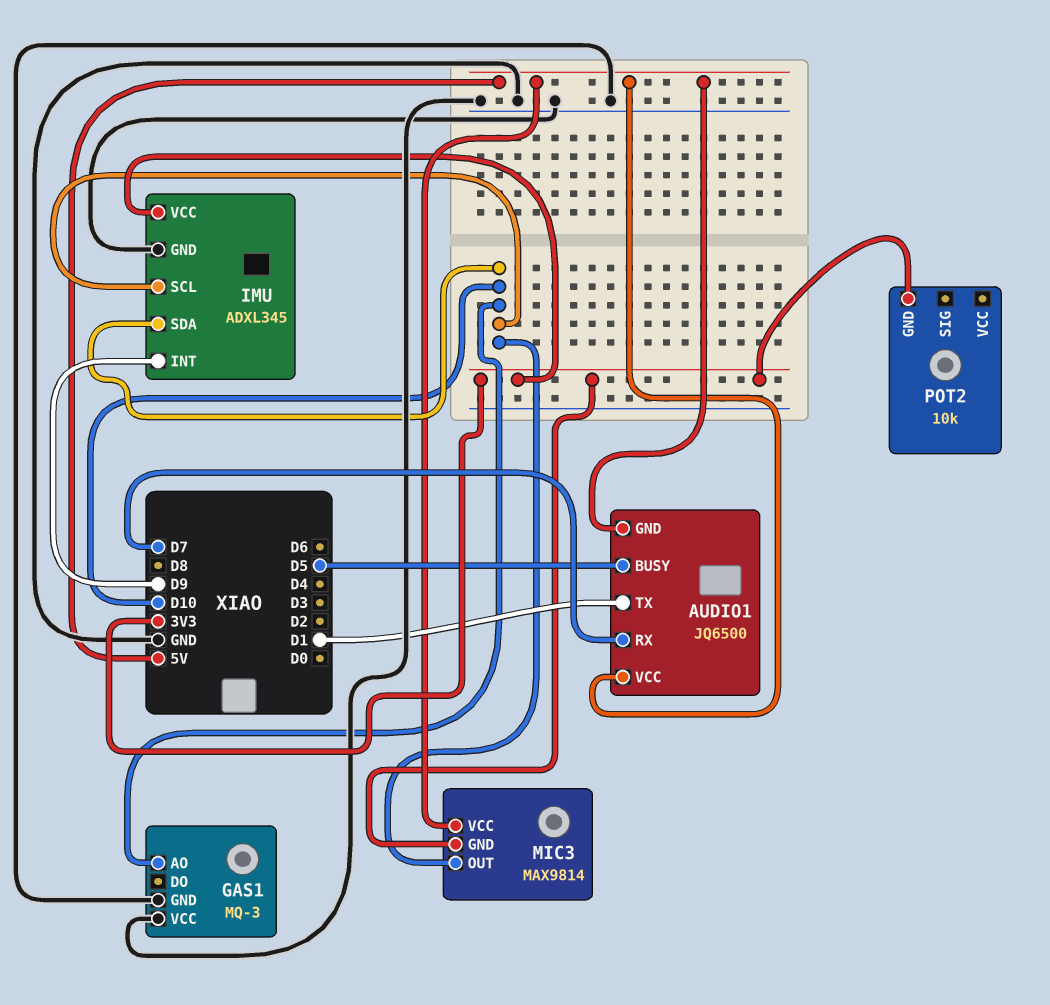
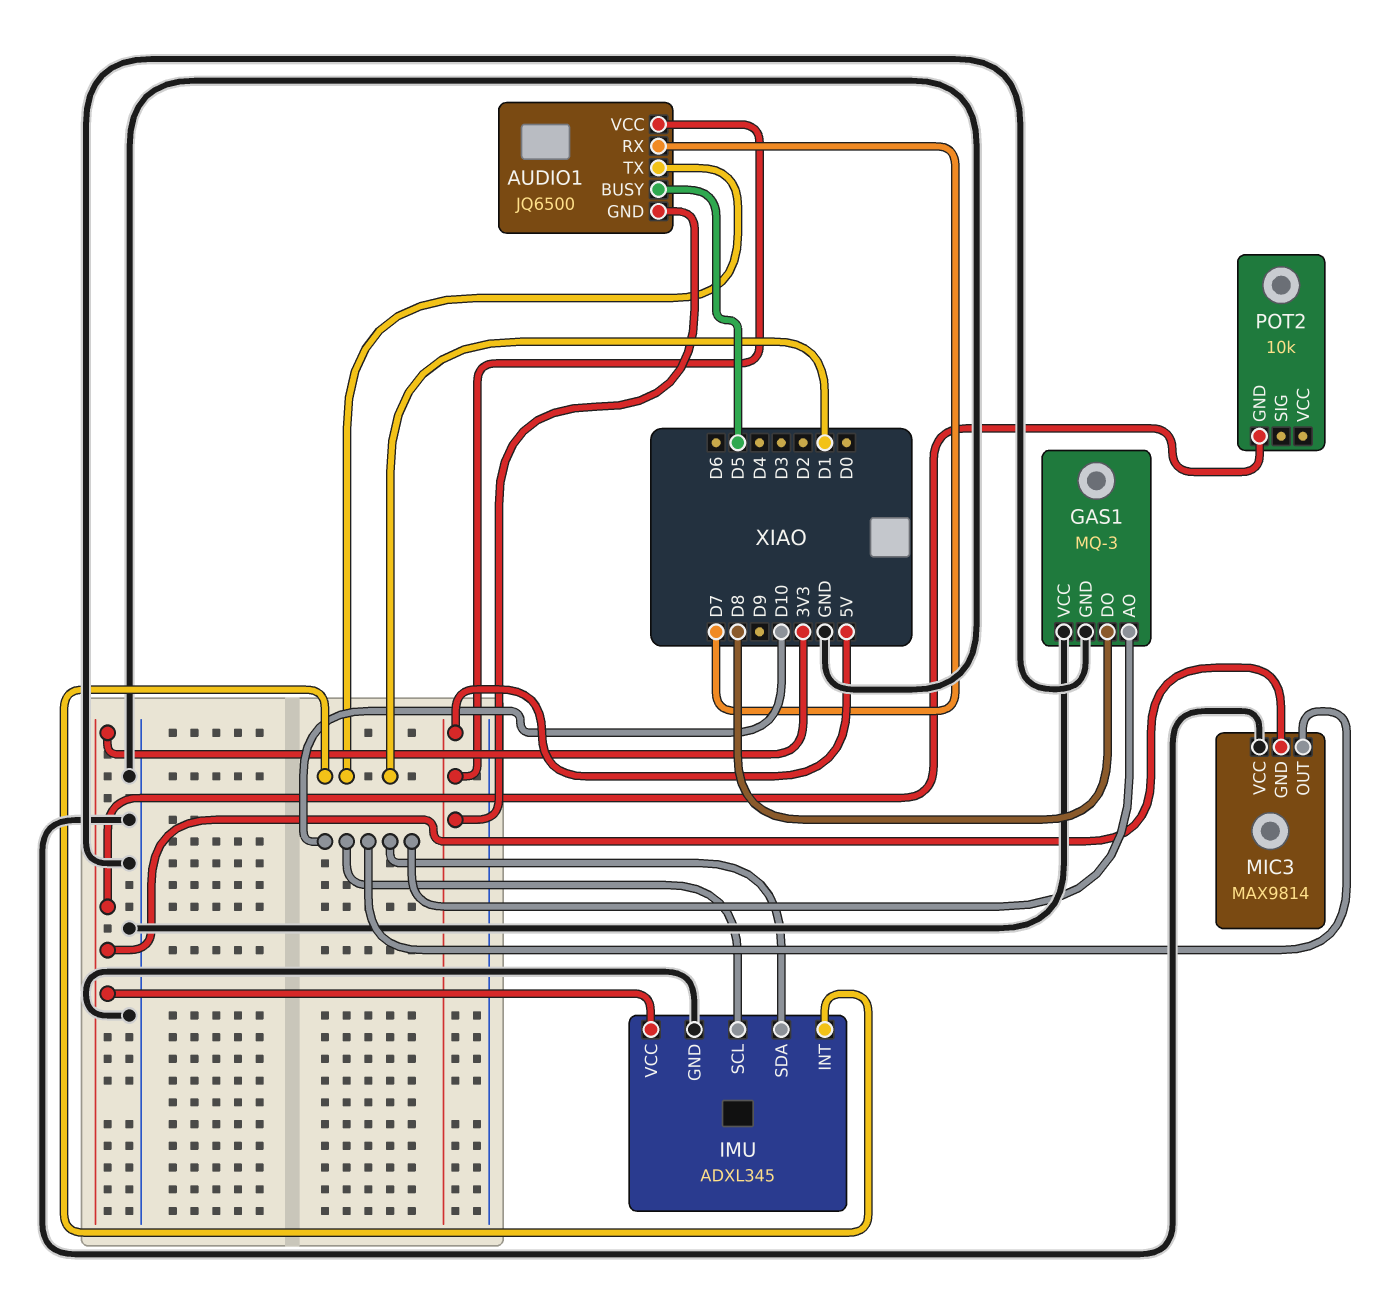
GAS1 pin DO: none -> D8
IMU pin INT: D9 -> D1
MIC3 pin VCC: 5V -> GND

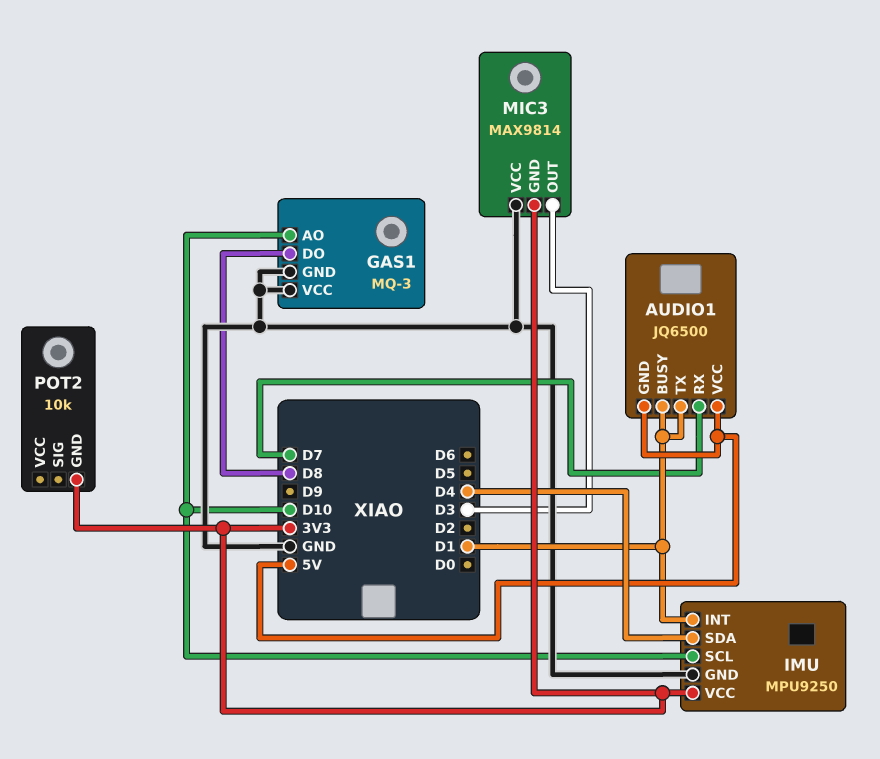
AUDIO1 pin BUSY: D5 -> D1
IMU: ADXL345 -> MPU9250
IMU pin SDA: D10 -> D4
MIC3 pin OUT: D10 -> D3

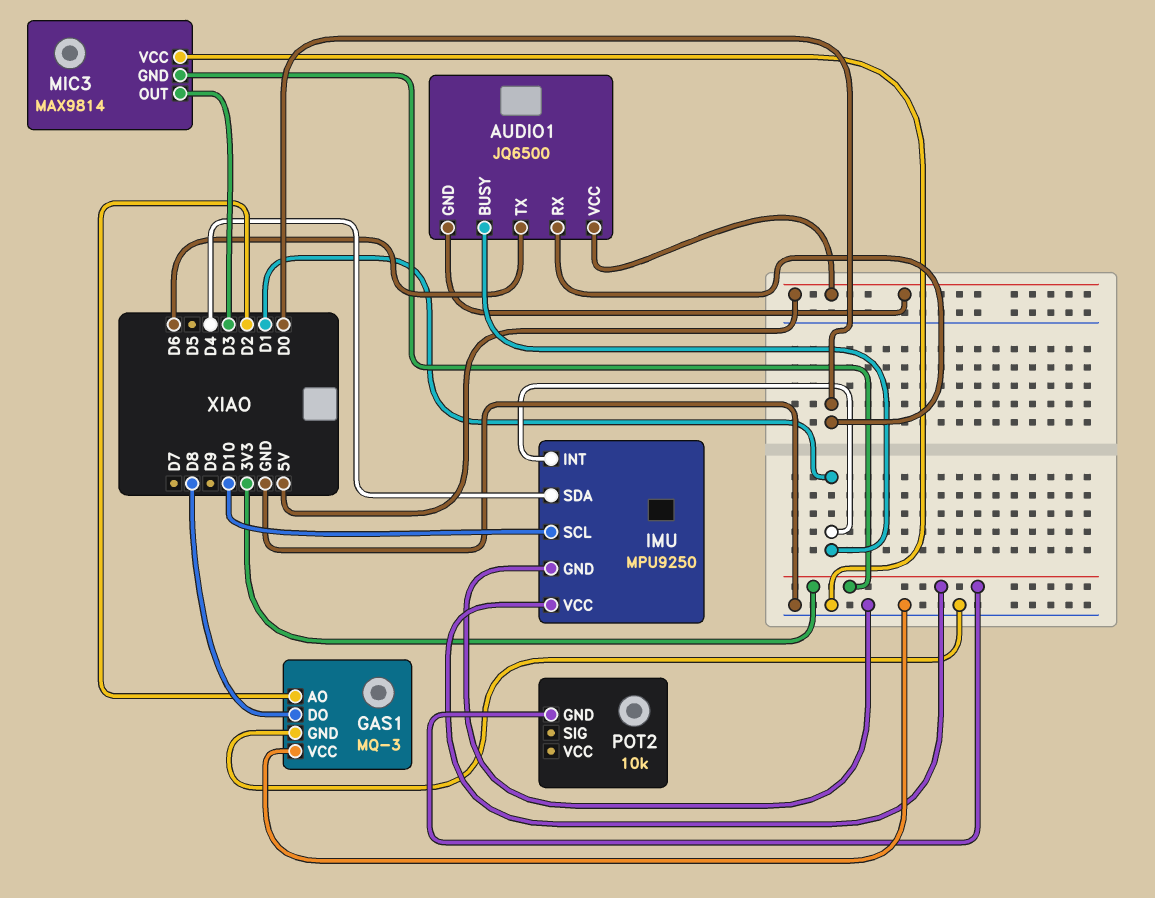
AUDIO1 pin RX: D7 -> D0
AUDIO1 pin TX: D1 -> D6
GAS1 pin AO: D10 -> D2

